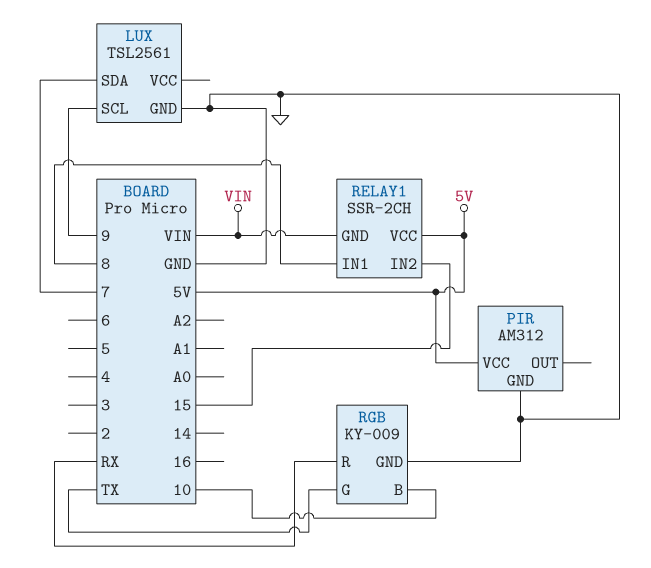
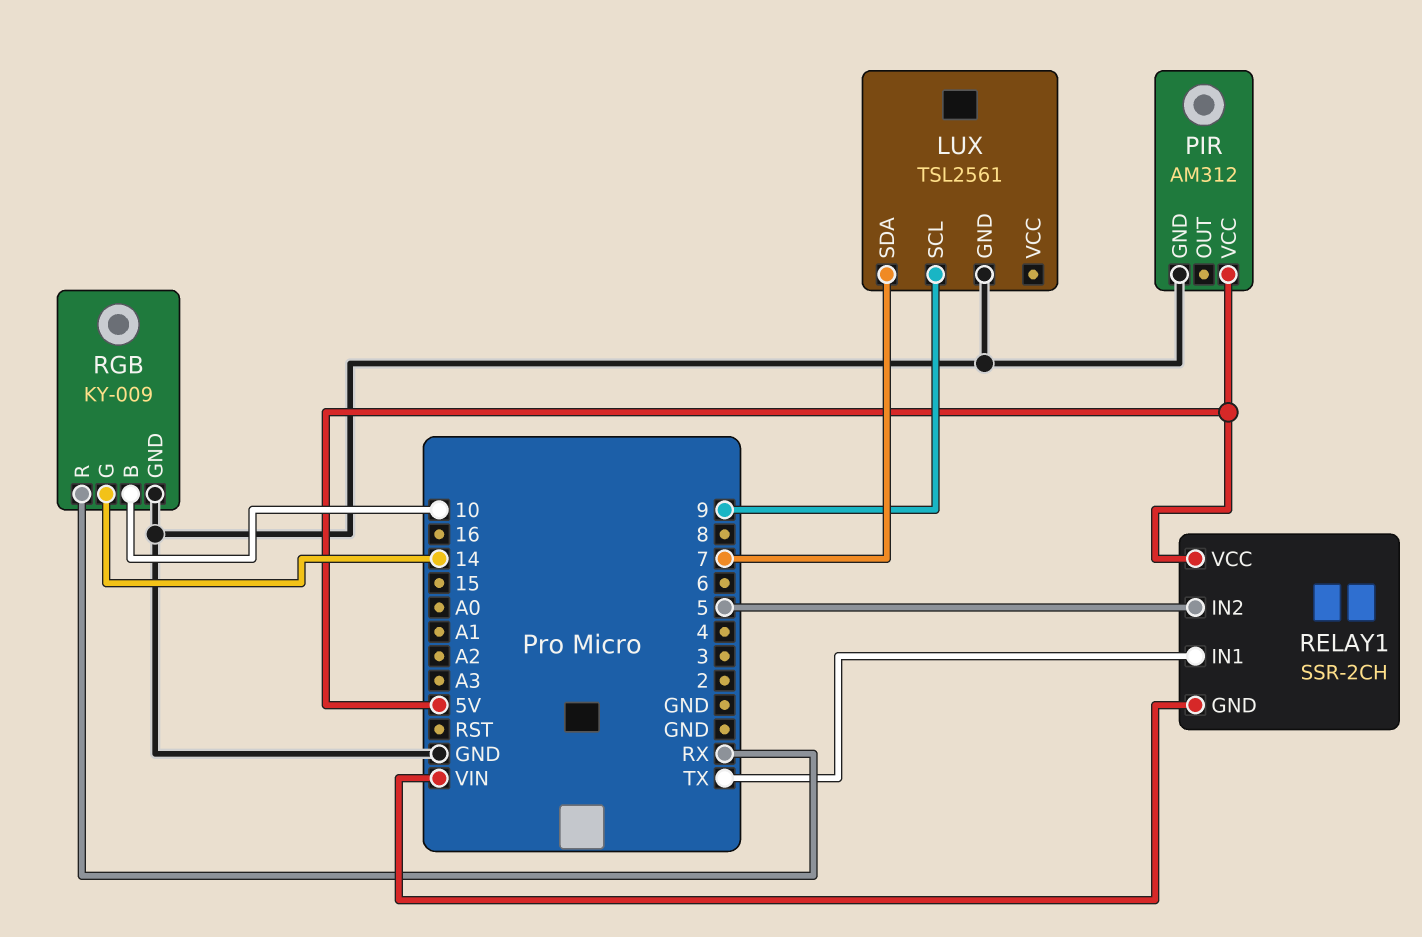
RELAY1 pin IN1: 8 -> TX
RELAY1 pin IN2: 15 -> 5
RGB pin G: TX -> 14

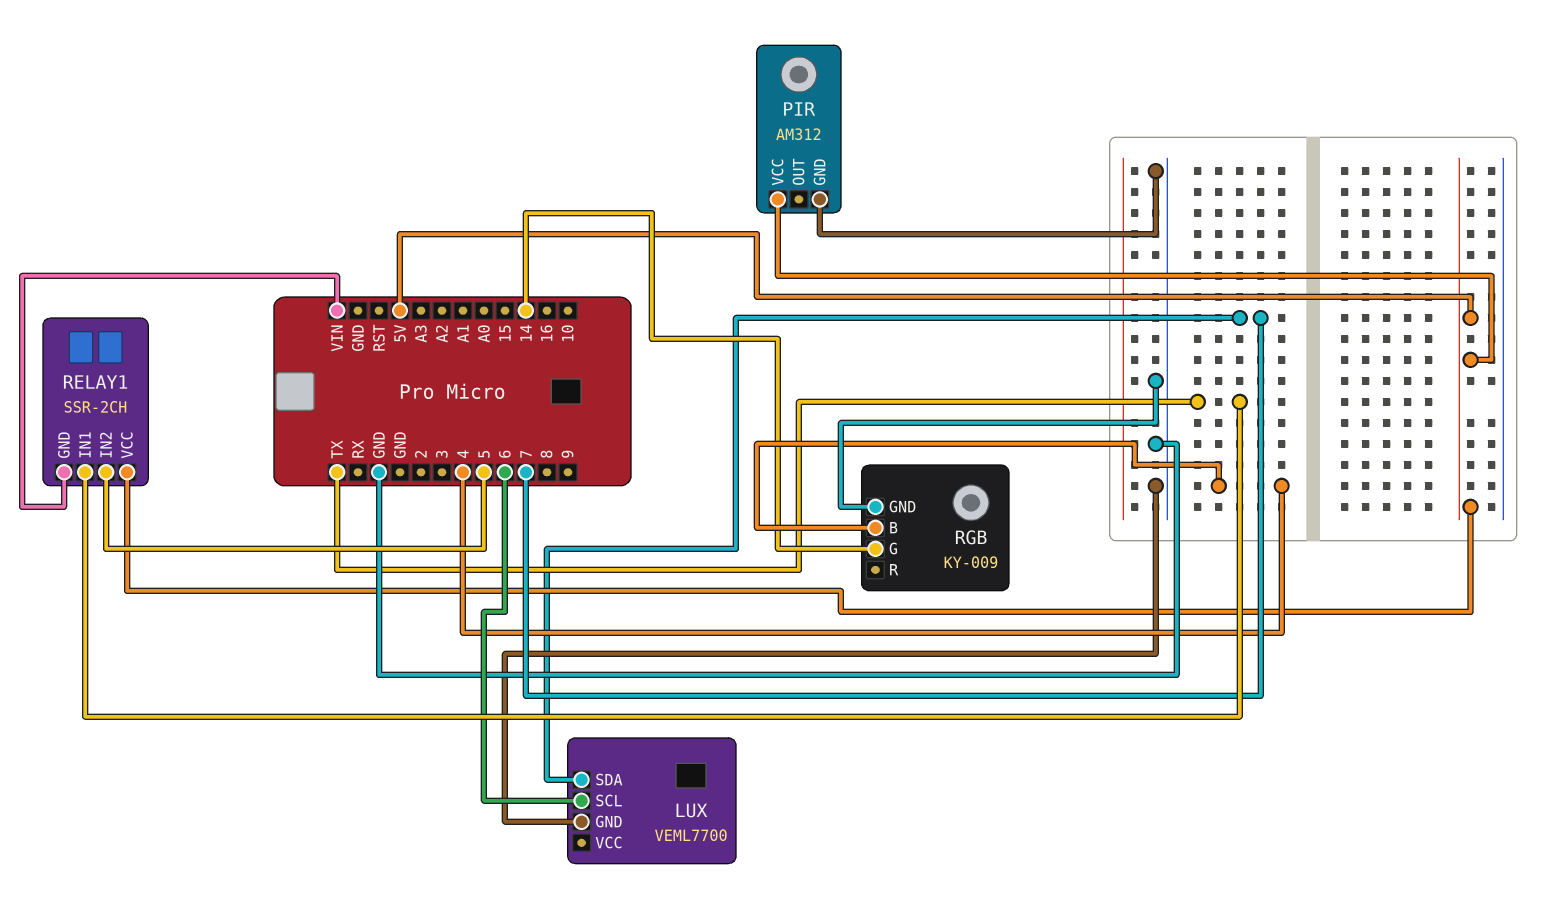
LUX: TSL2561 -> VEML7700
LUX pin SCL: 9 -> 6
RGB pin B: 10 -> 4
RGB pin R: RX -> none

